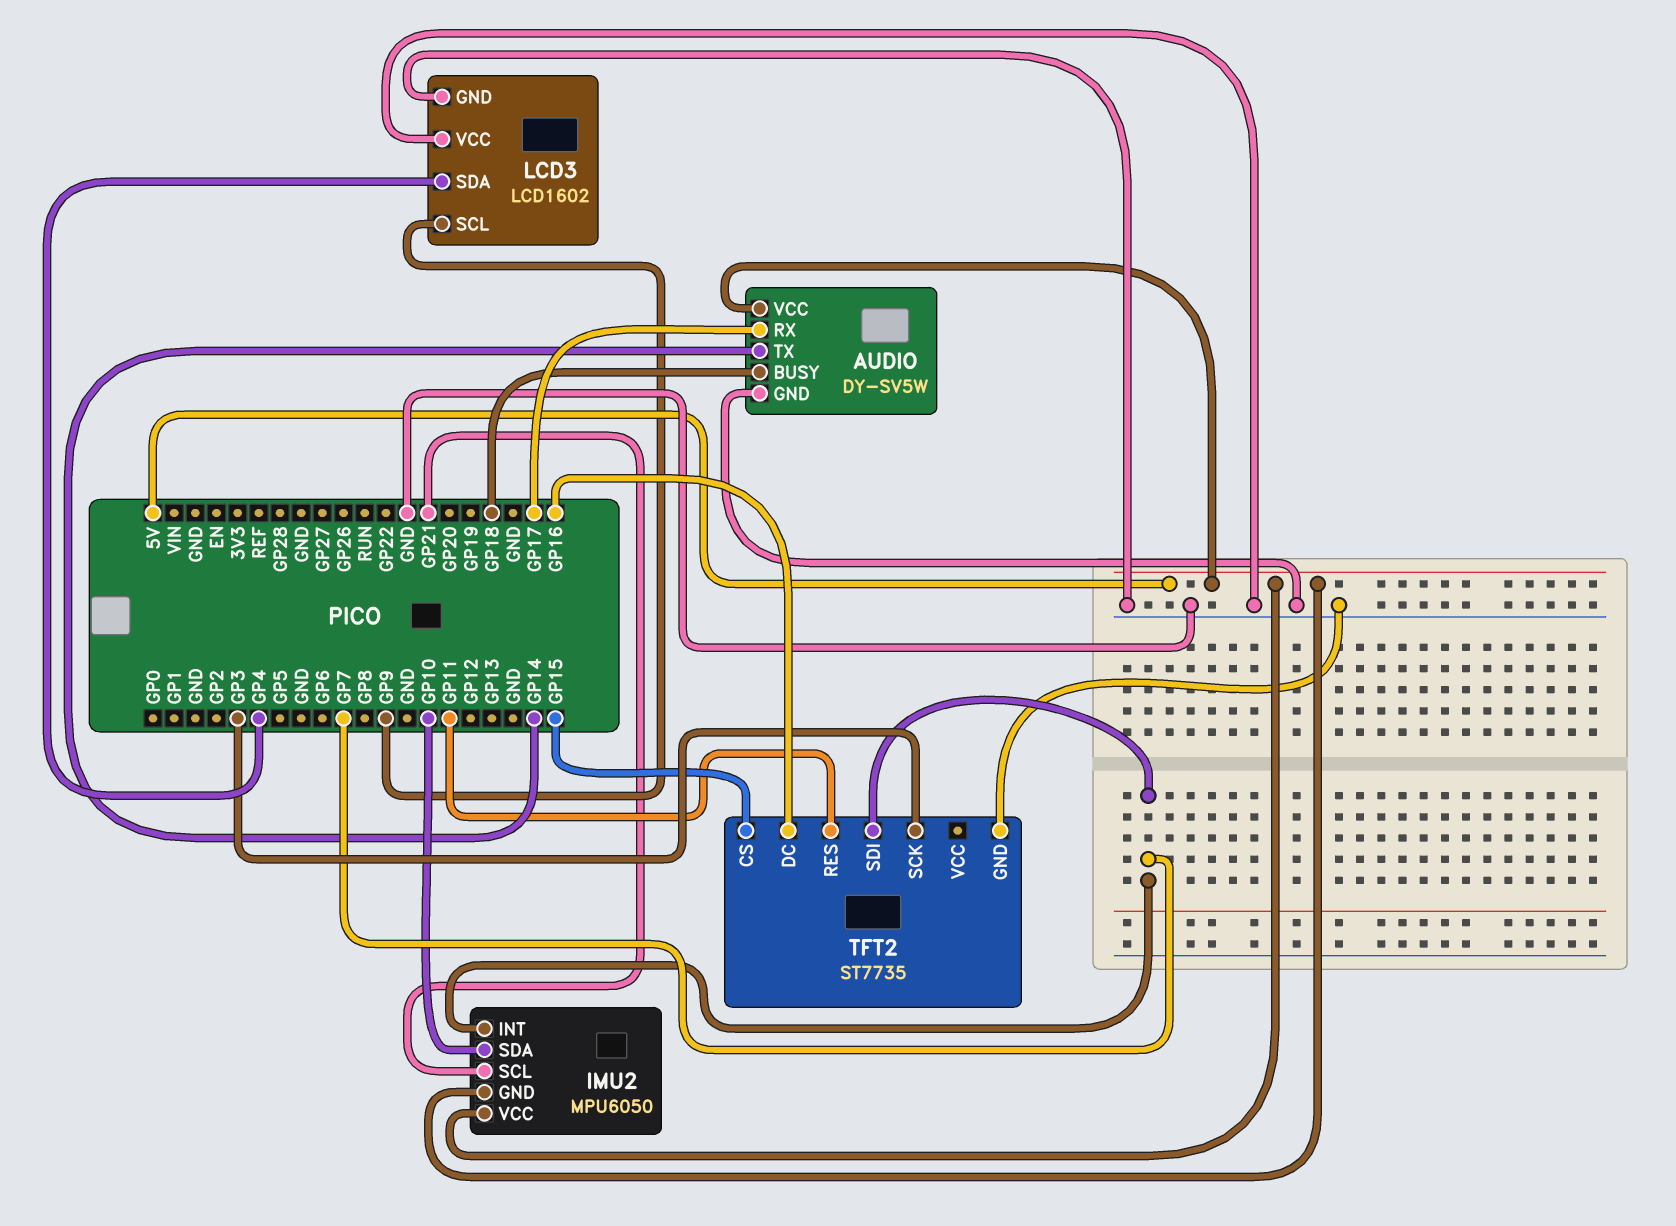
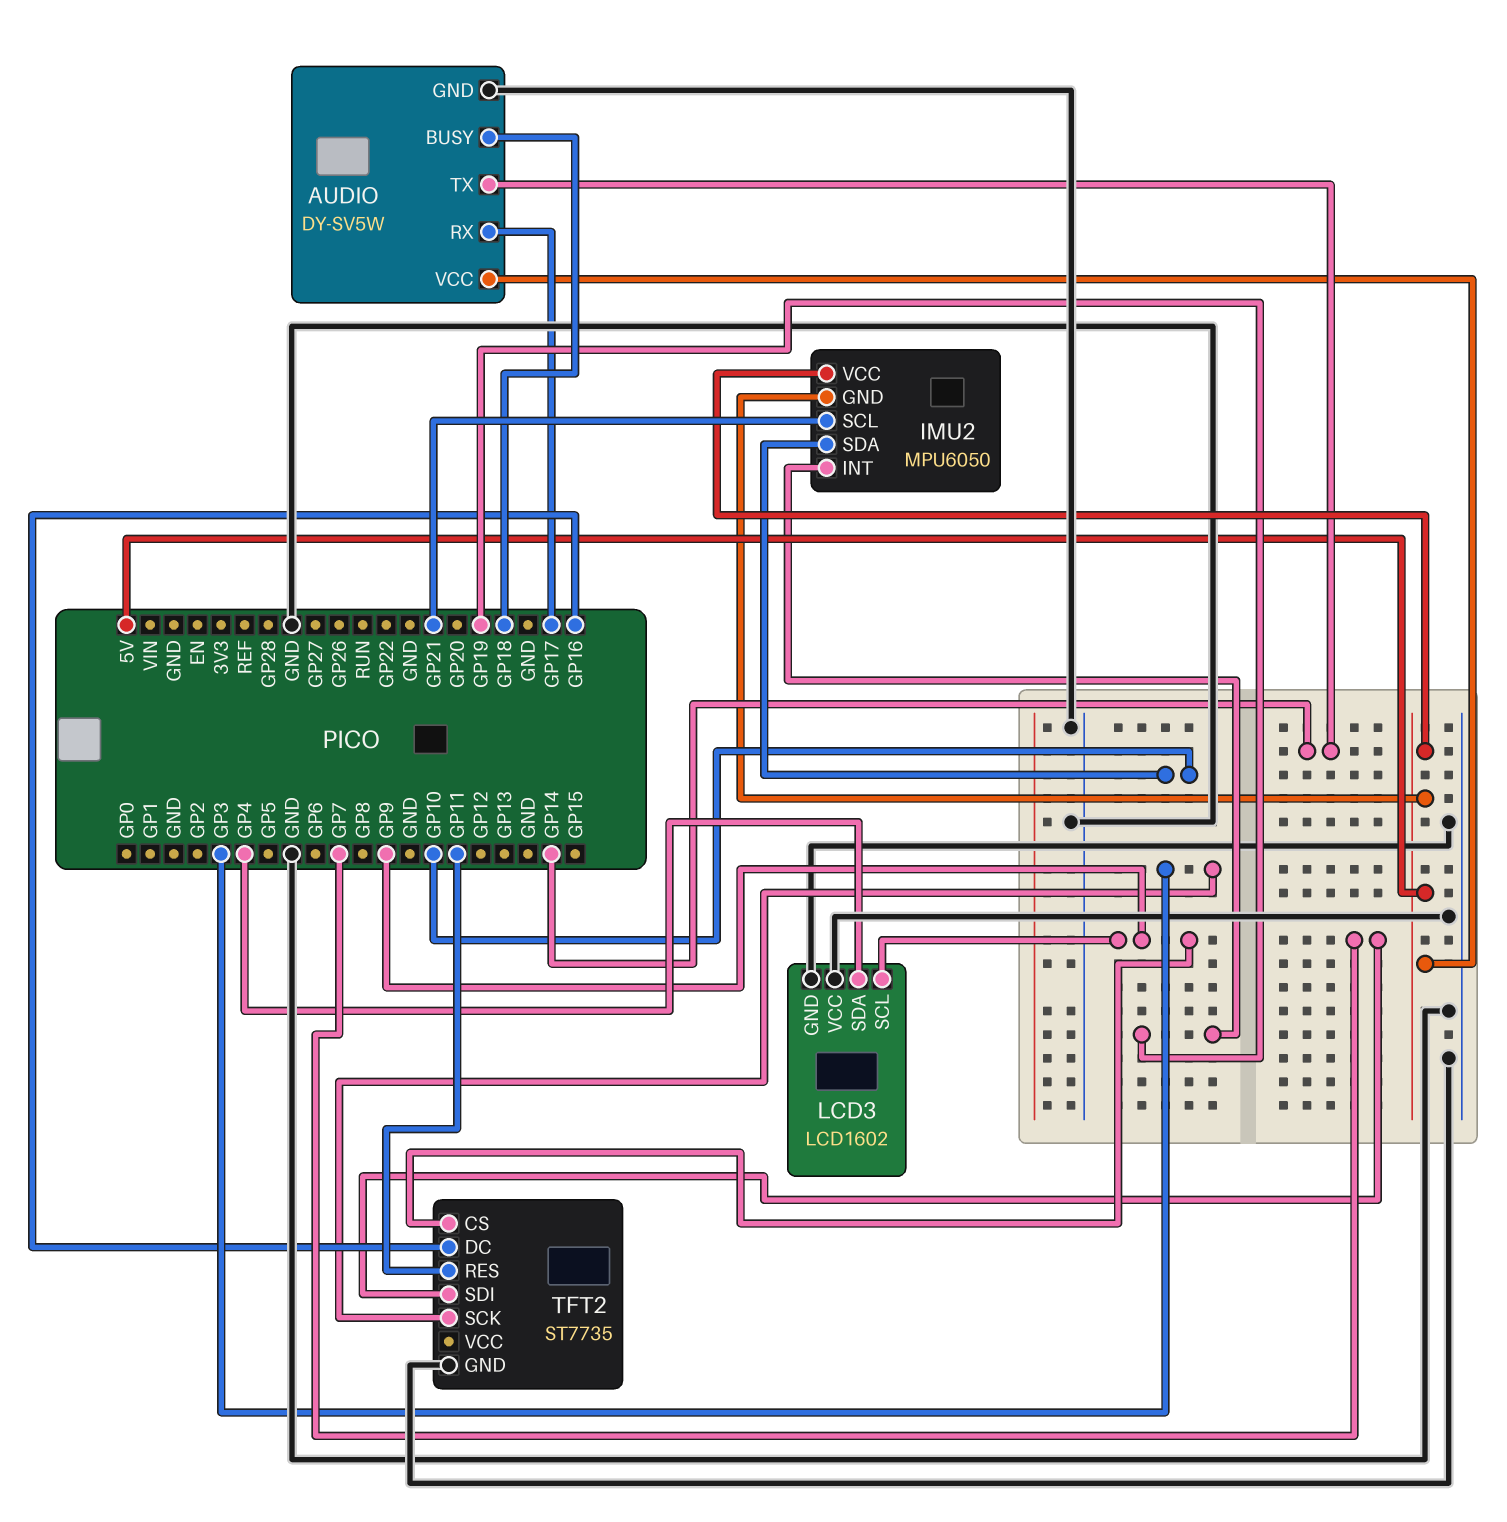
IMU2 pin INT: GP7 -> GP19
TFT2 pin CS: GP15 -> GP9

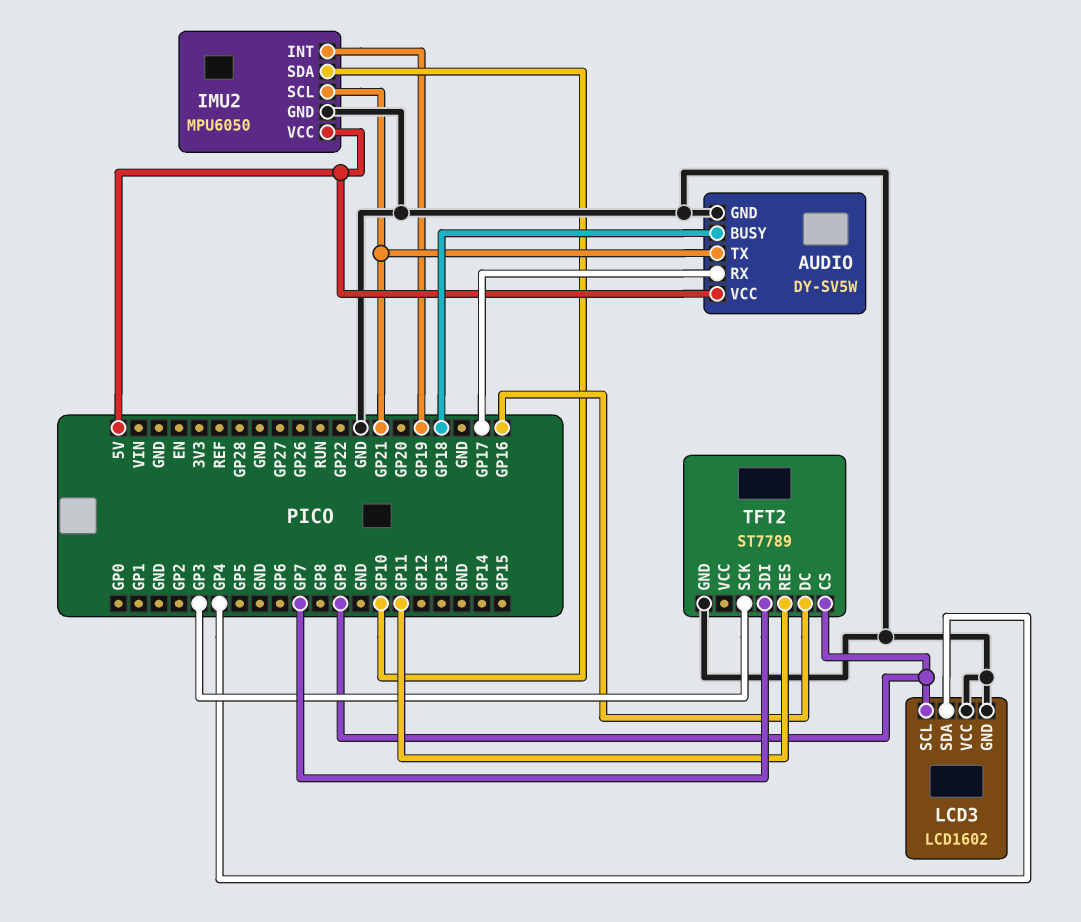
AUDIO pin TX: GP14 -> GP21
IMU2 pin GND: 5V -> GND
TFT2: ST7735 -> ST7789

